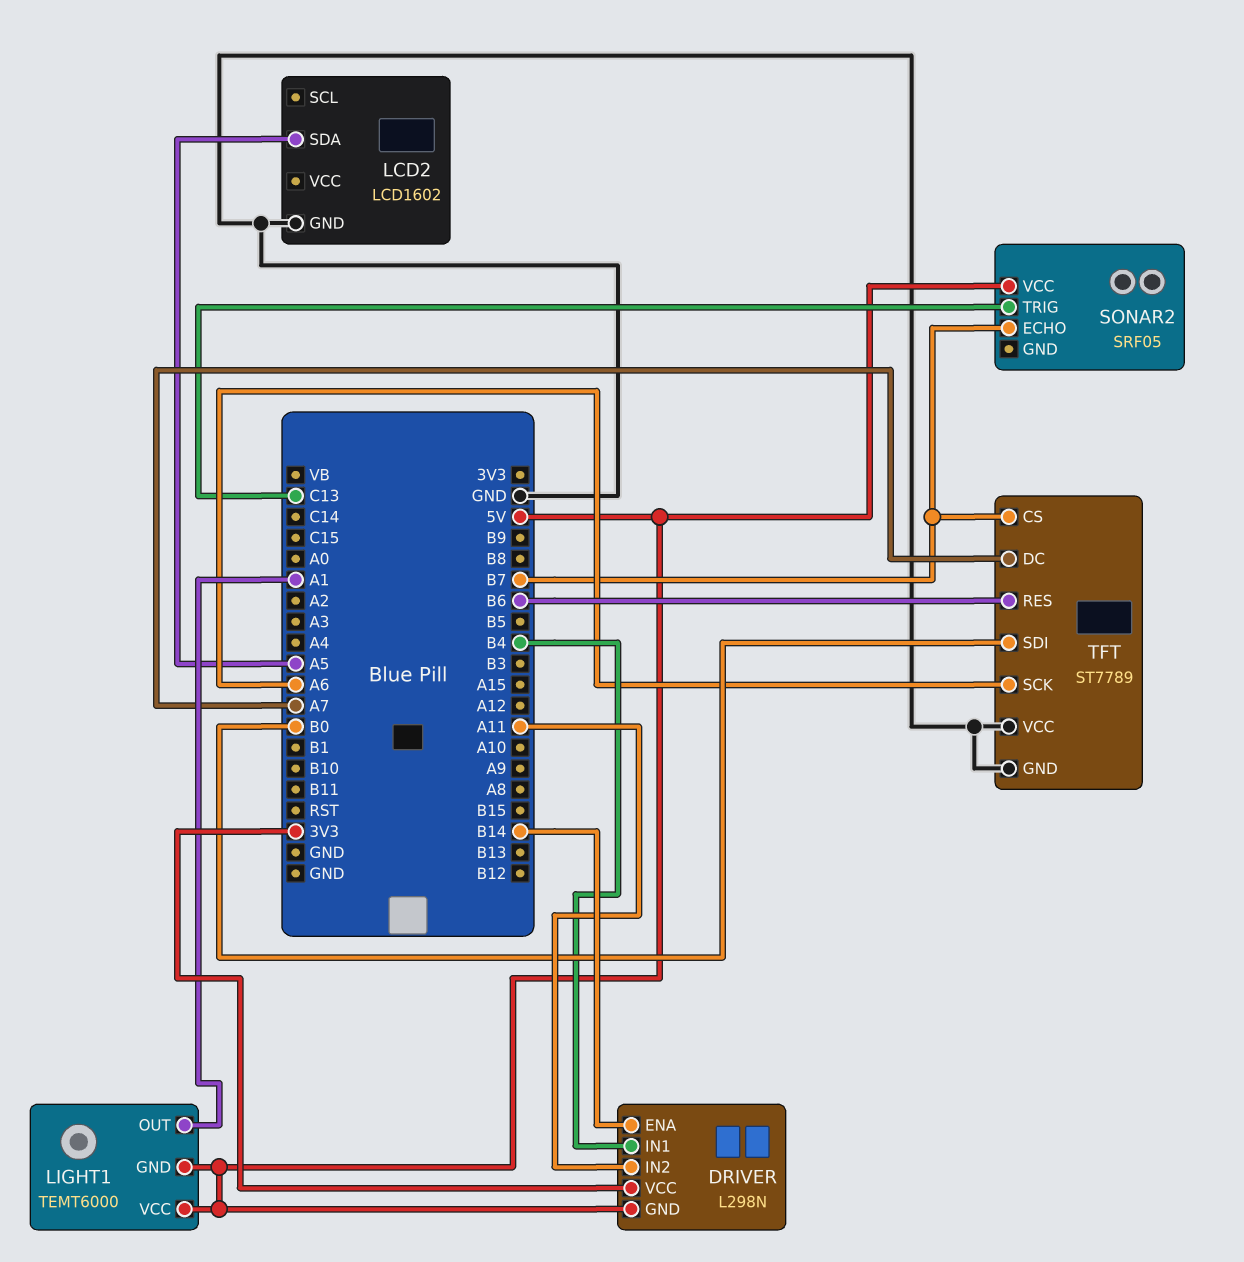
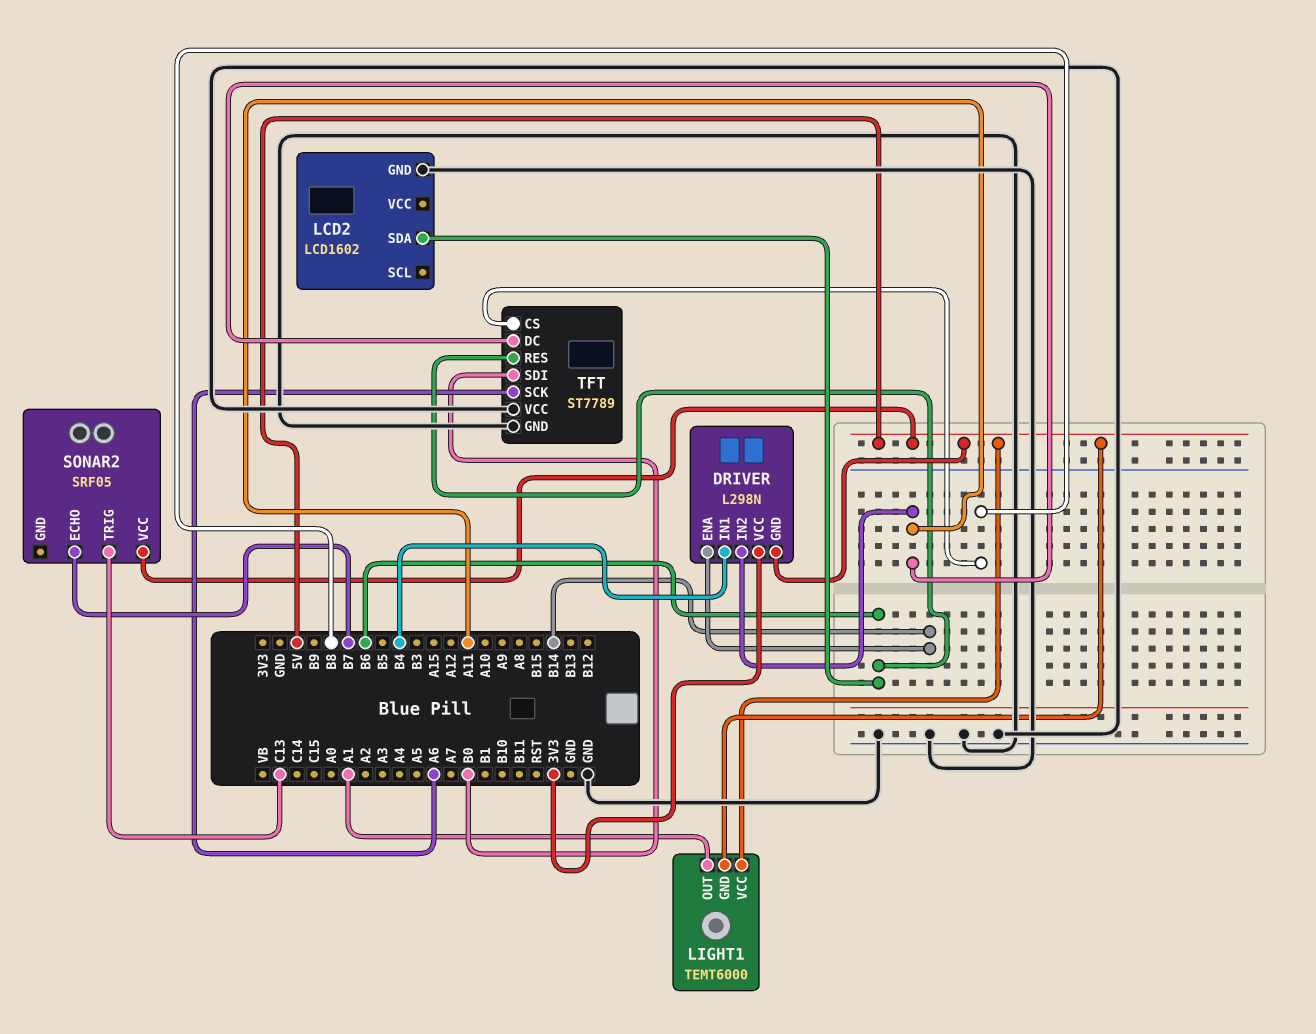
LCD2 pin SDA: A5 -> B6
TFT pin CS: B7 -> B8
TFT pin DC: A7 -> A11

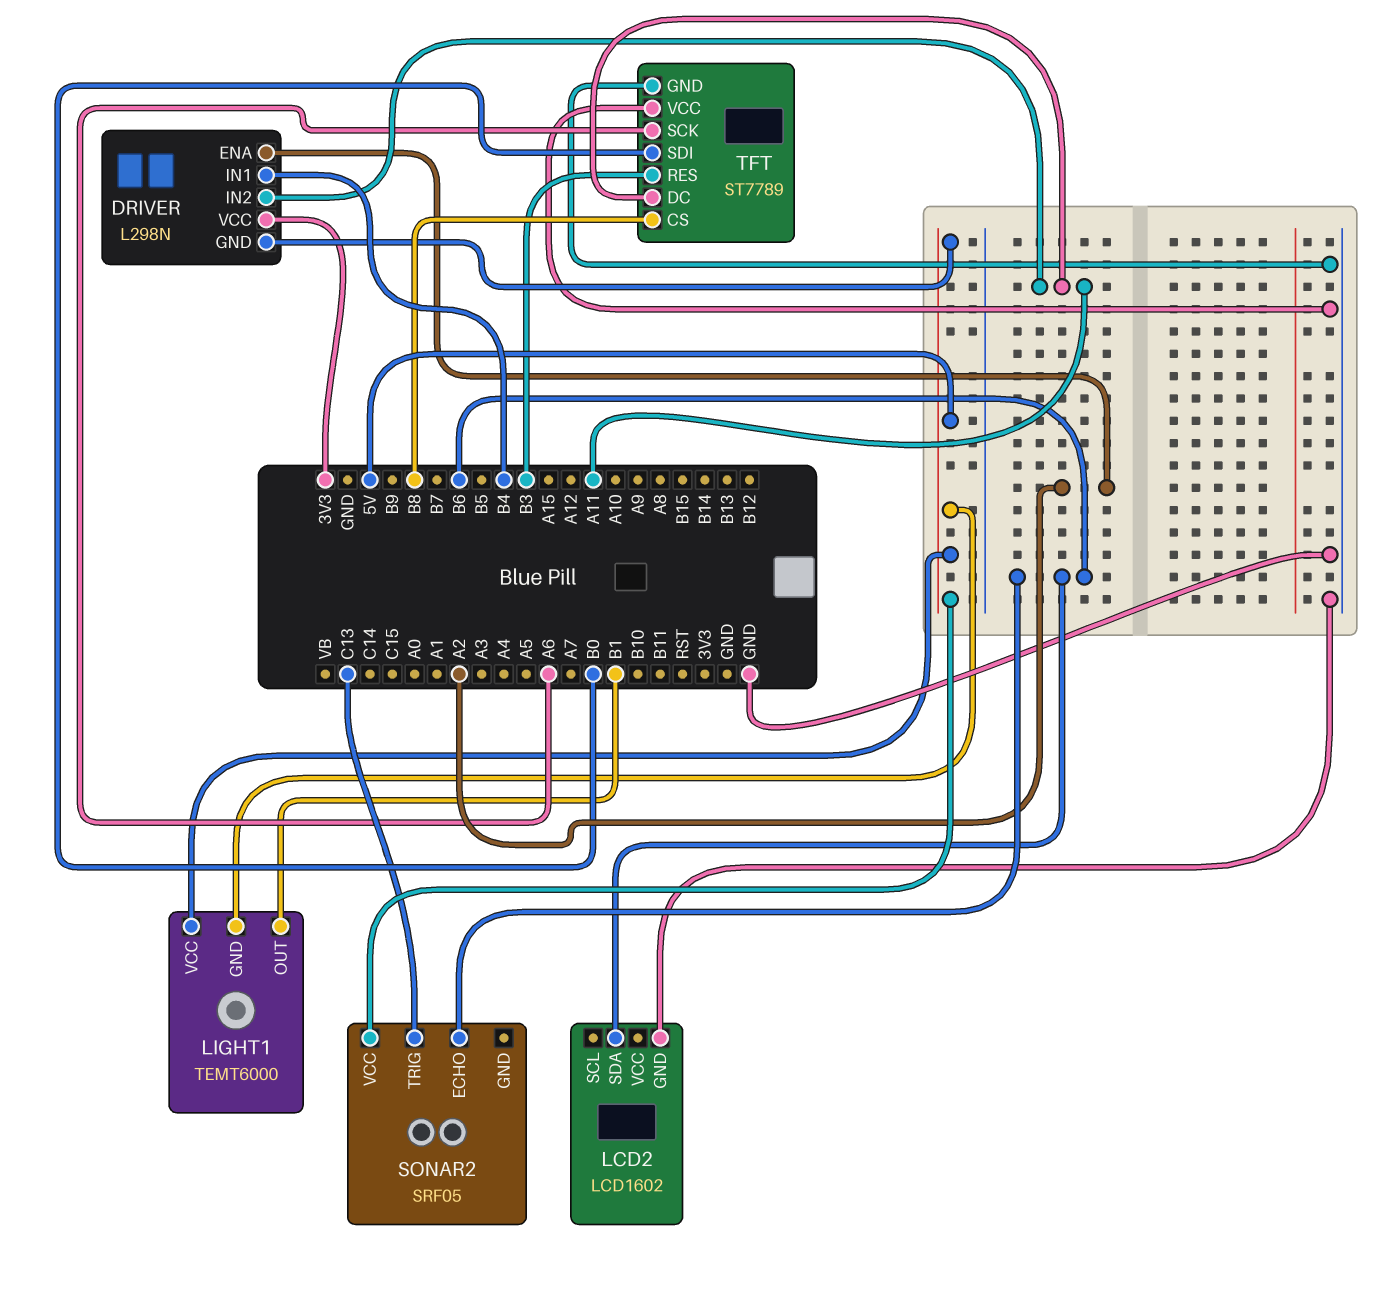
DRIVER pin ENA: B14 -> A2
LIGHT1 pin OUT: A1 -> B1
SONAR2 pin ECHO: B7 -> B6
TFT pin RES: B6 -> B3

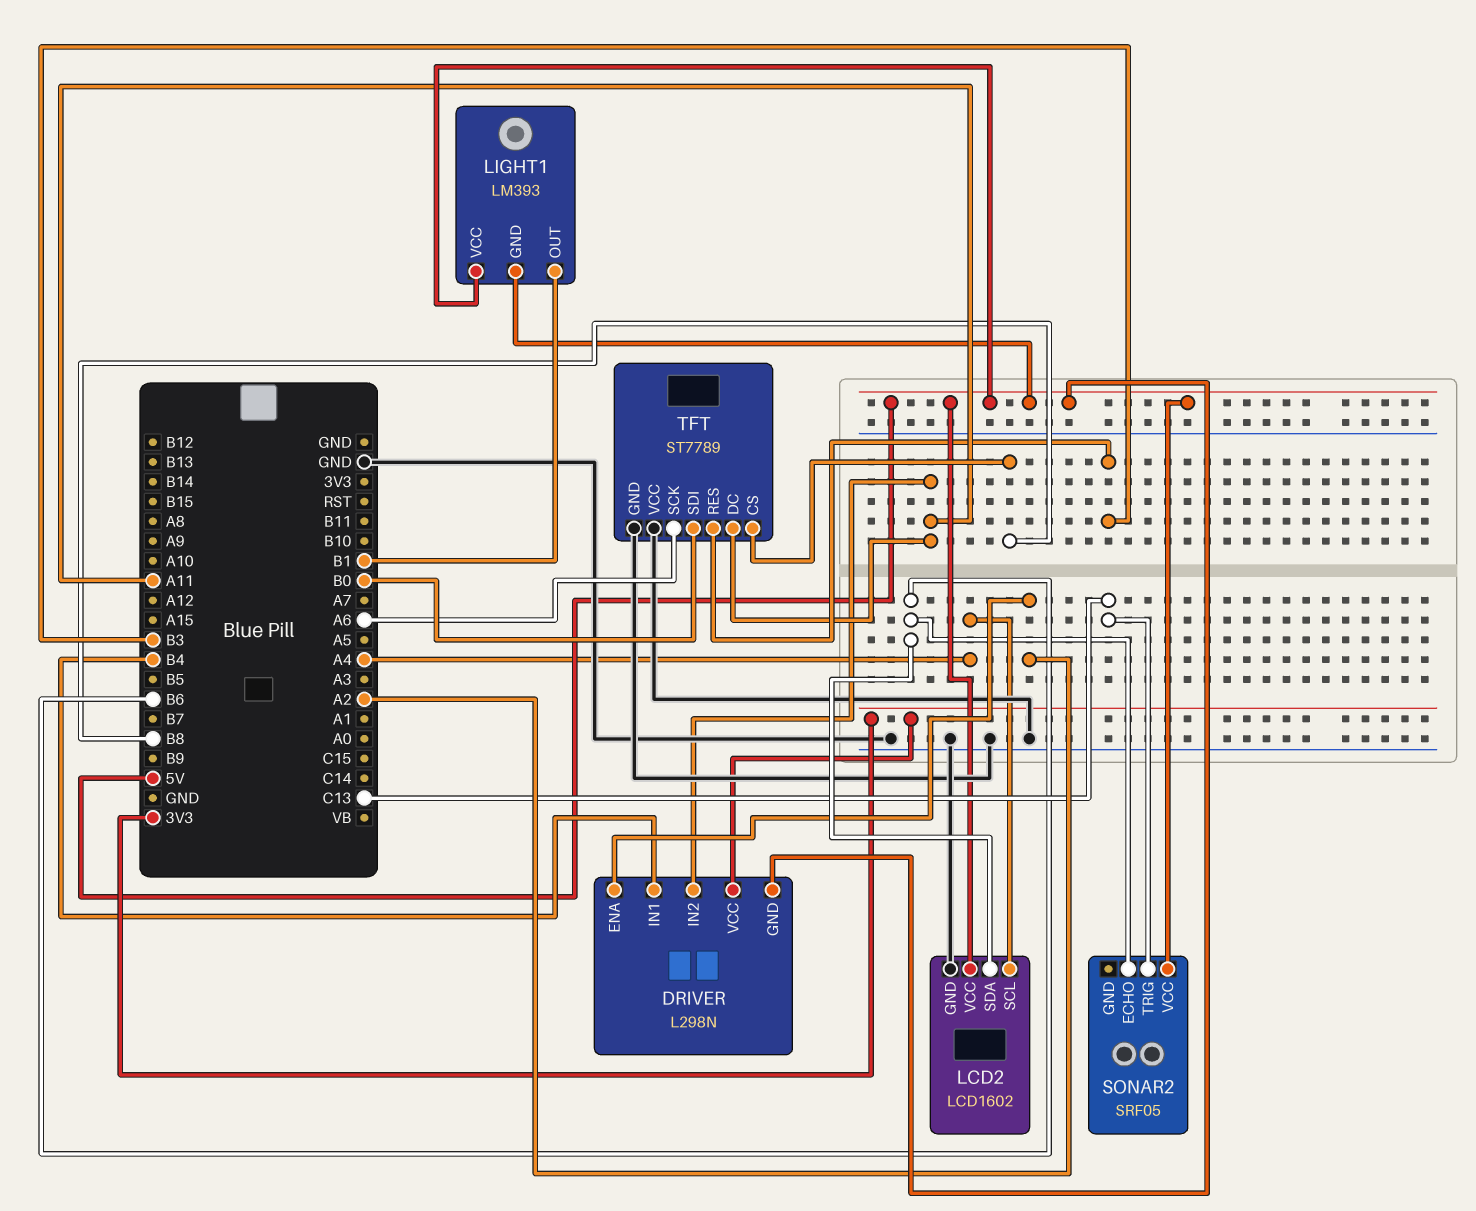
LCD2 pin SCL: none -> A4
LCD2 pin VCC: none -> 5V
LIGHT1: TEMT6000 -> LM393

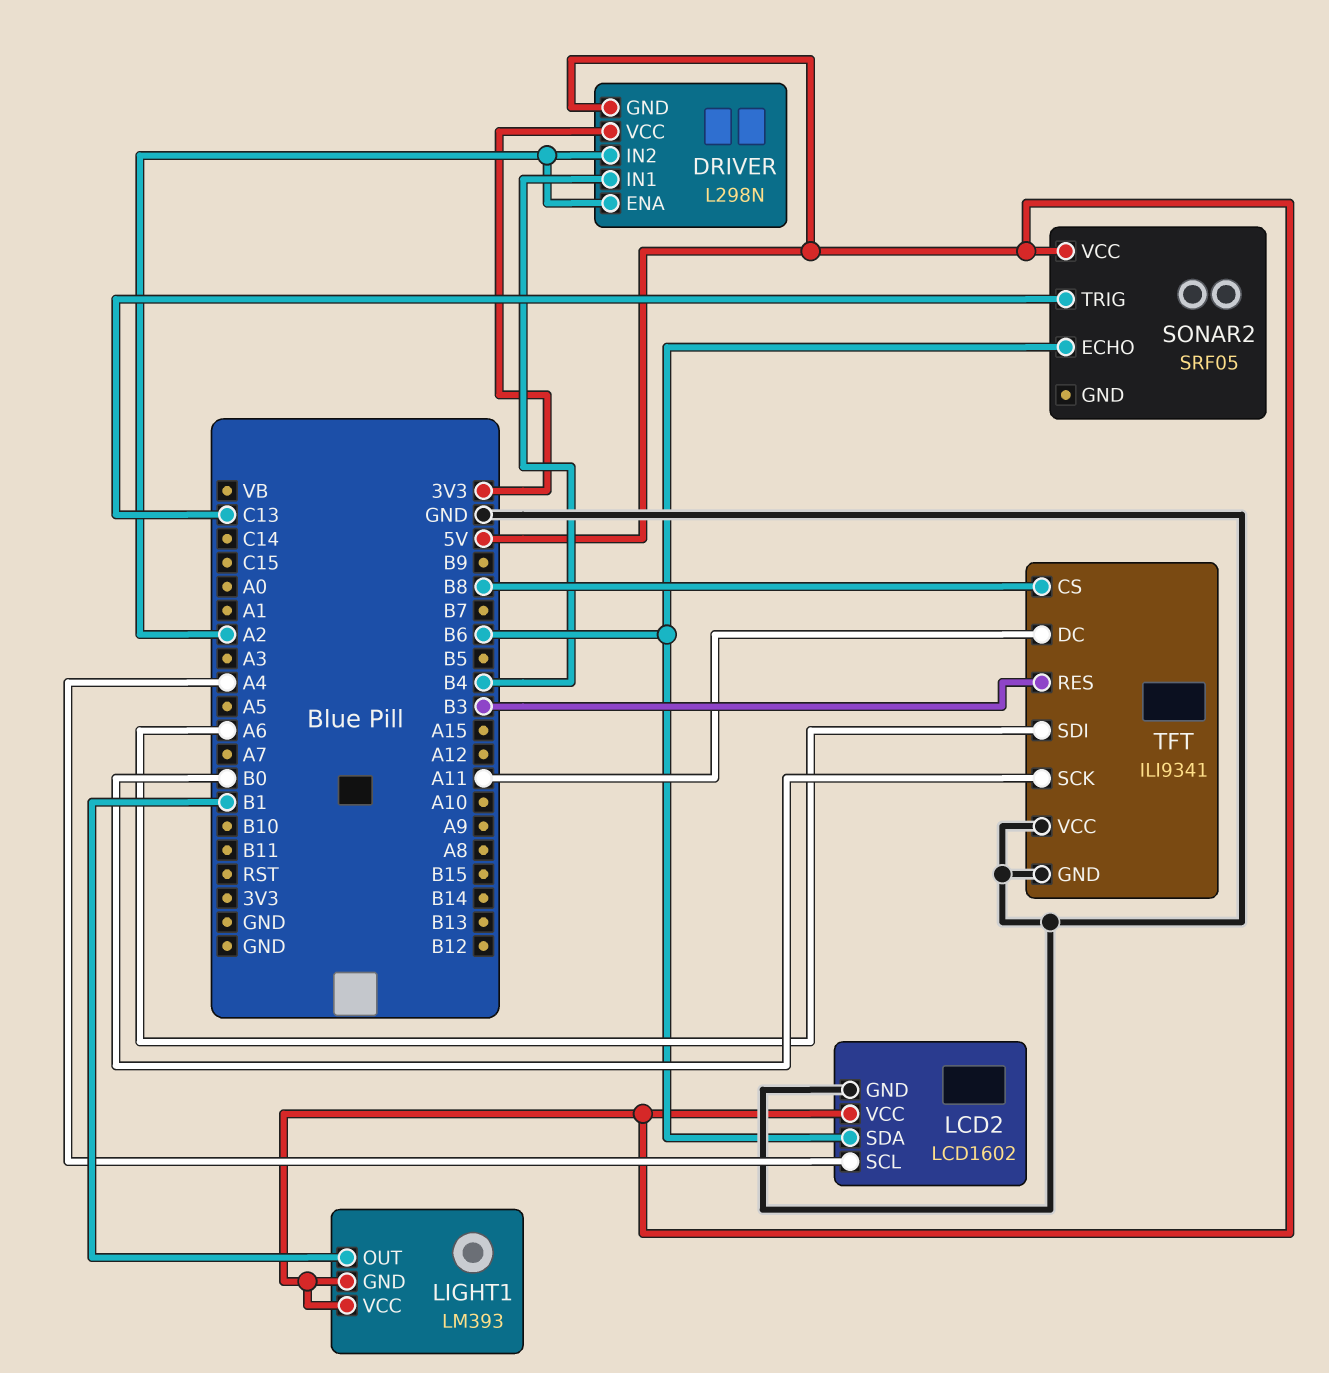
DRIVER pin IN2: A11 -> A2
TFT: ST7789 -> ILI9341
TFT pin SCK: A6 -> B0
TFT pin SDI: B0 -> A6

